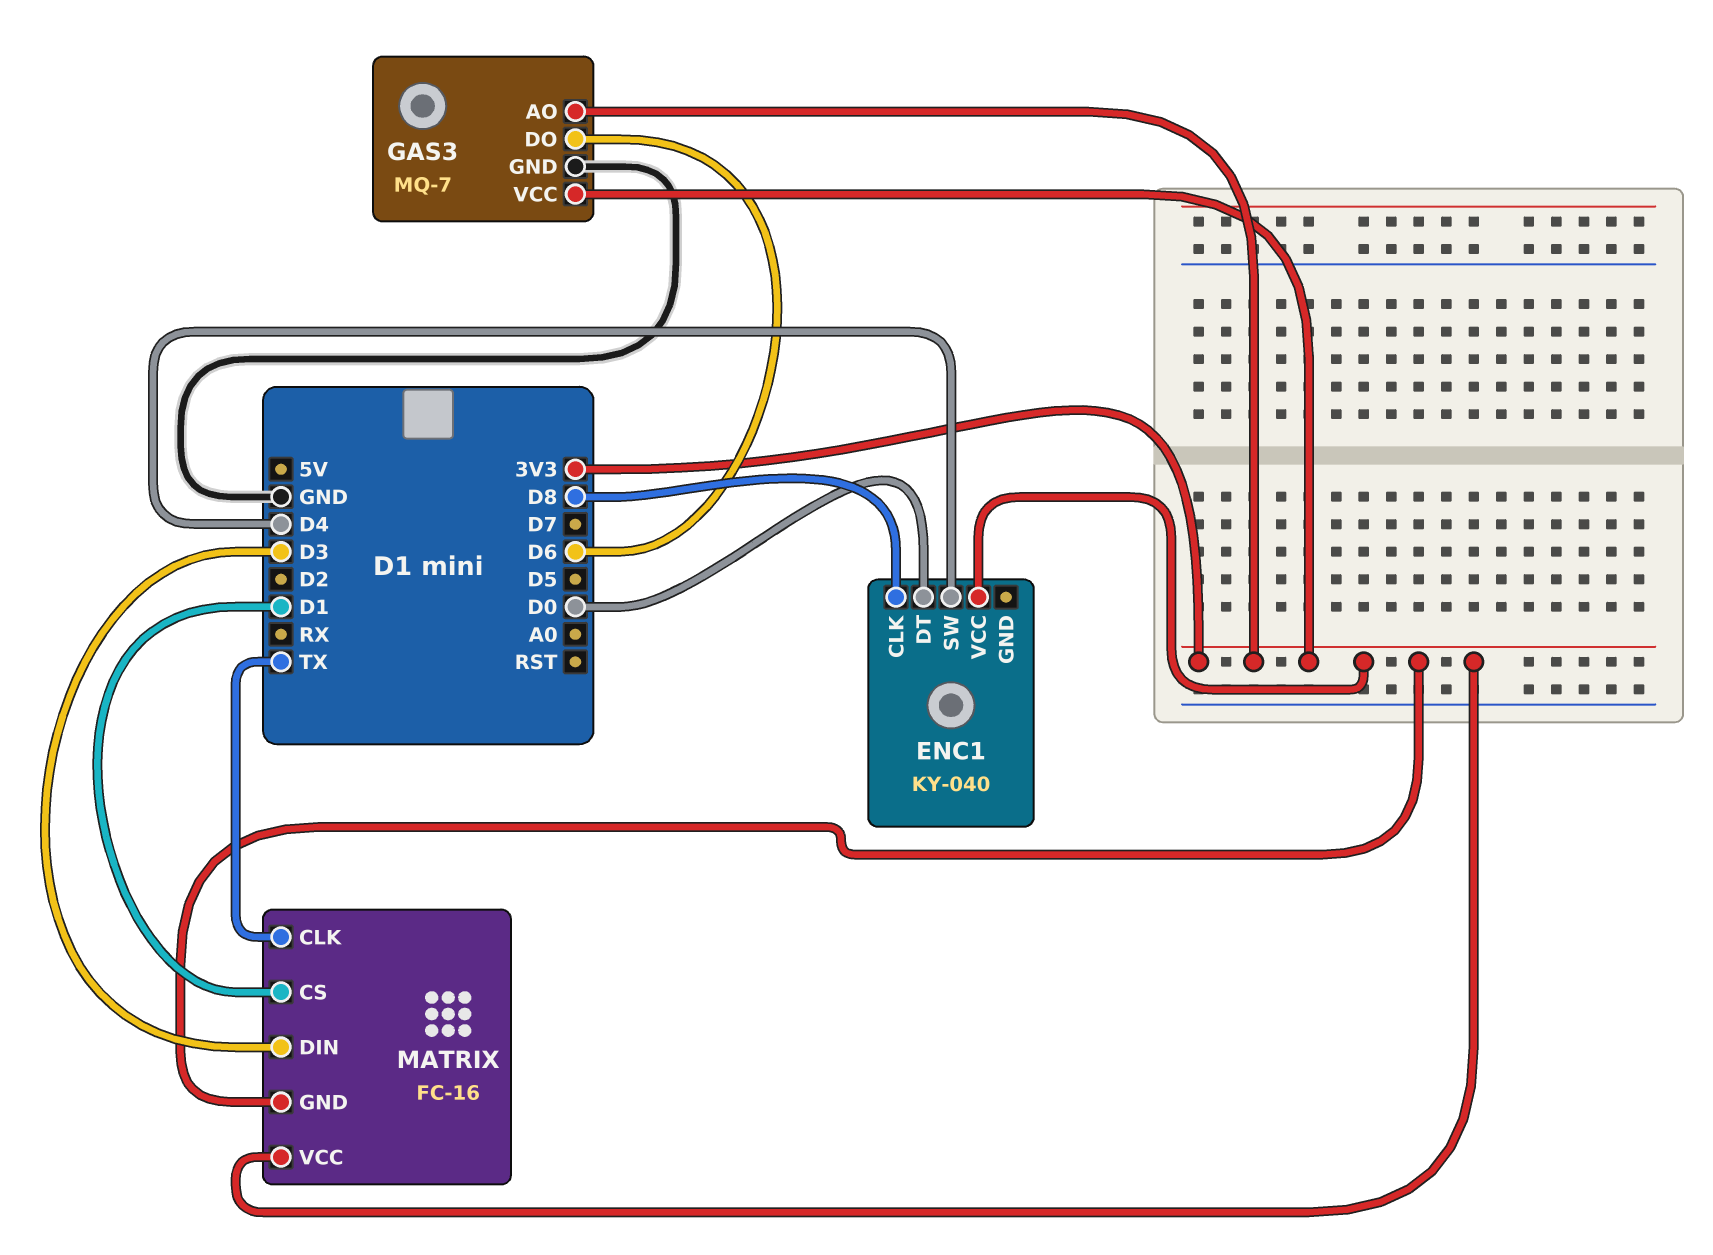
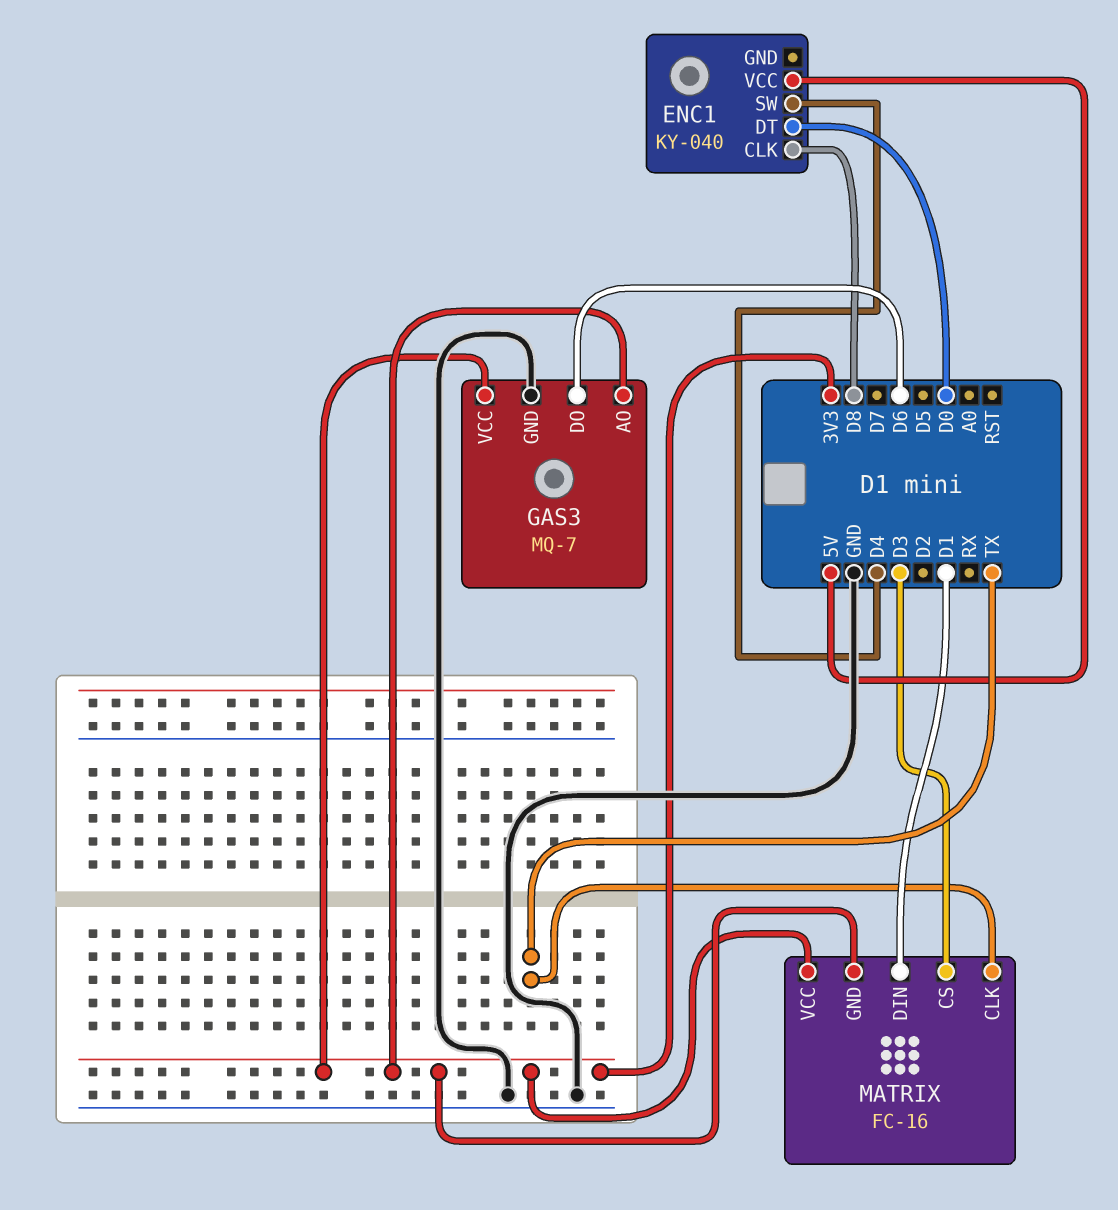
ENC1 pin VCC: 3V3 -> 5V
MATRIX pin CS: D1 -> D3
MATRIX pin DIN: D3 -> D1

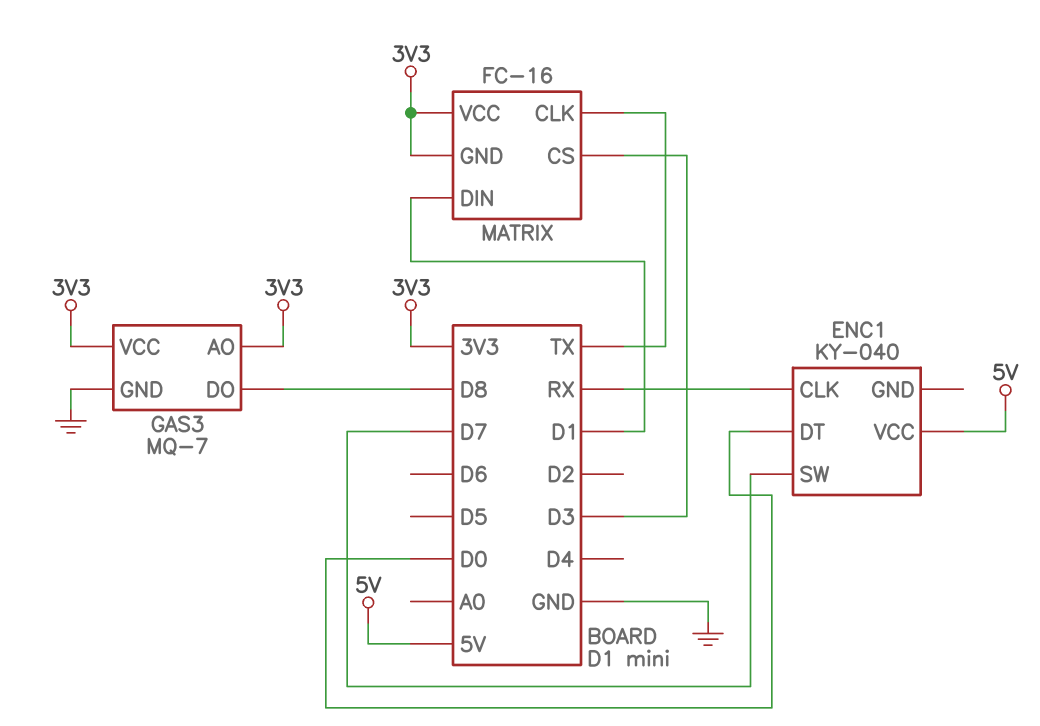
ENC1 pin CLK: D8 -> RX
ENC1 pin SW: D4 -> D7
GAS3 pin DO: D6 -> D8

